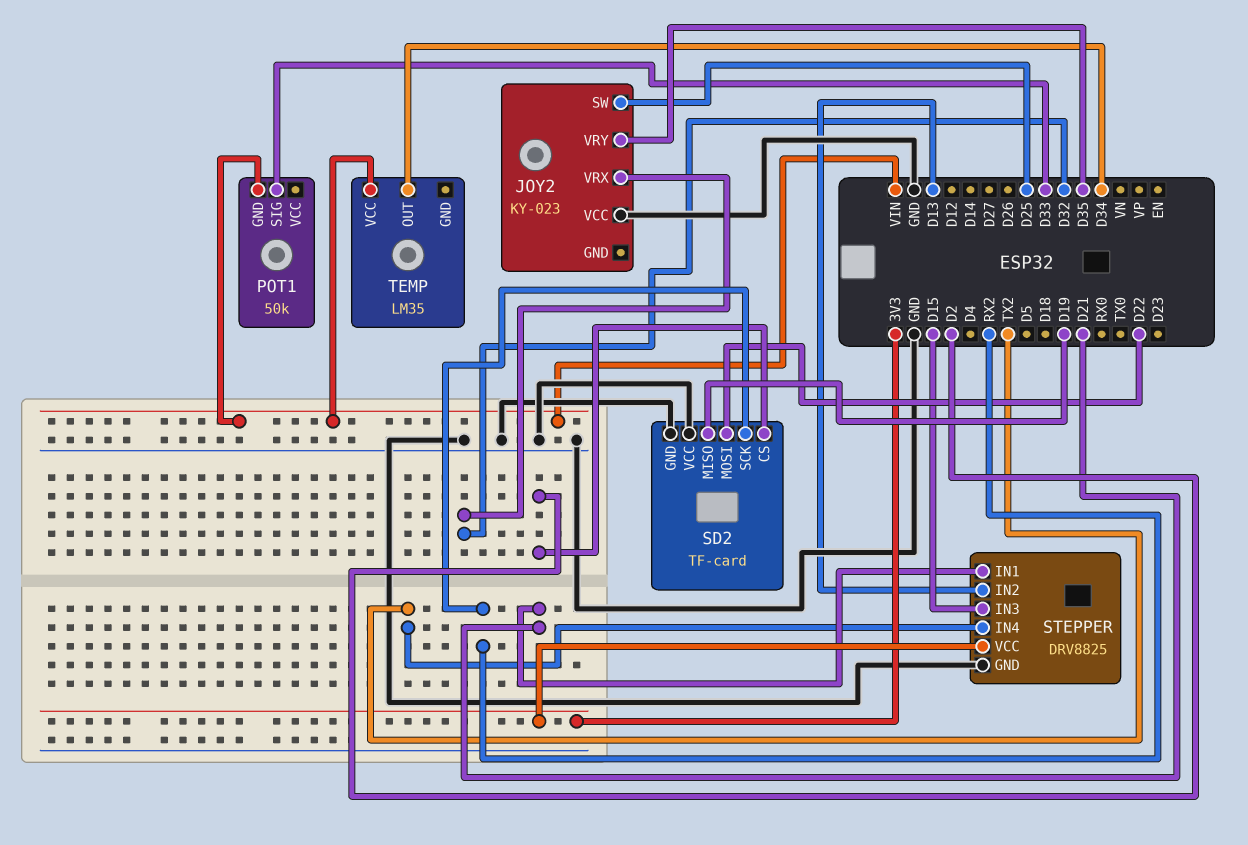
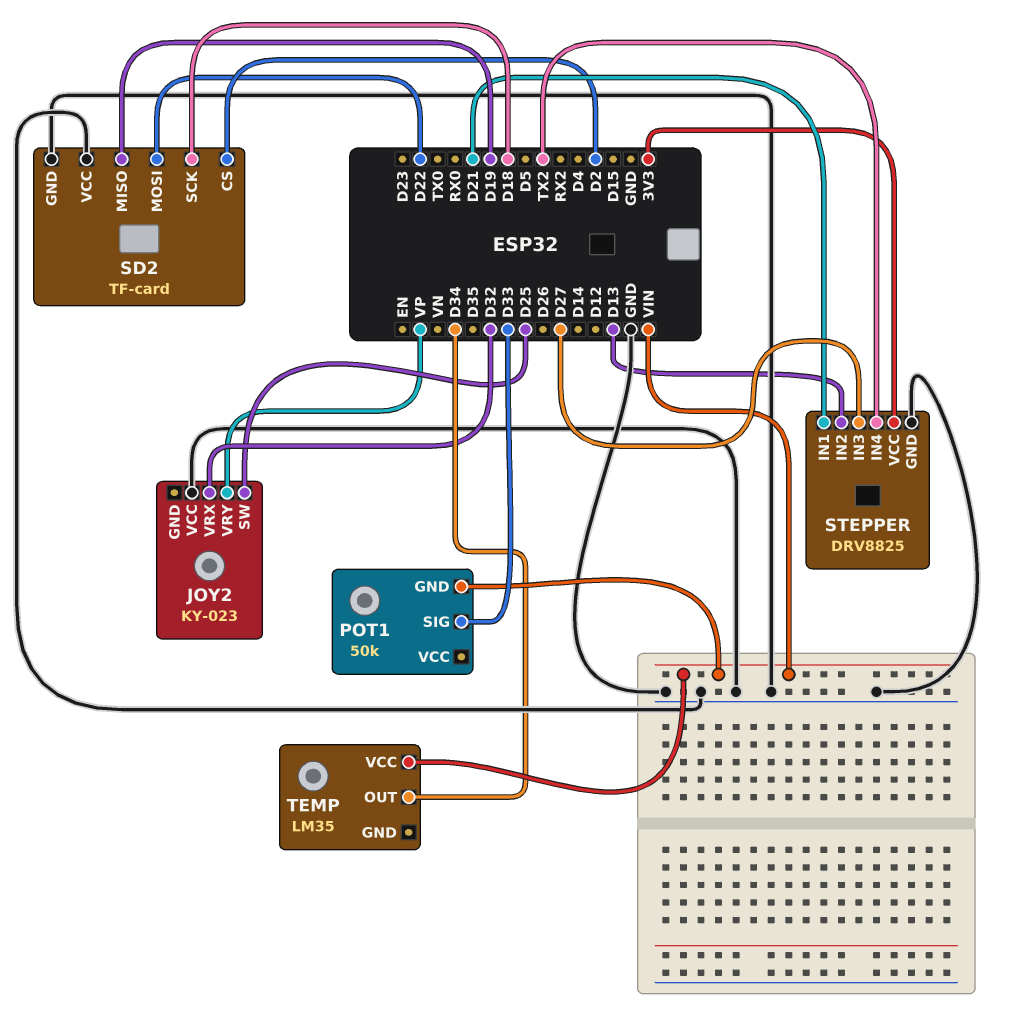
JOY2 pin VRY: D35 -> VP
SD2 pin SCK: RX2 -> D18
STEPPER pin IN3: D15 -> D27

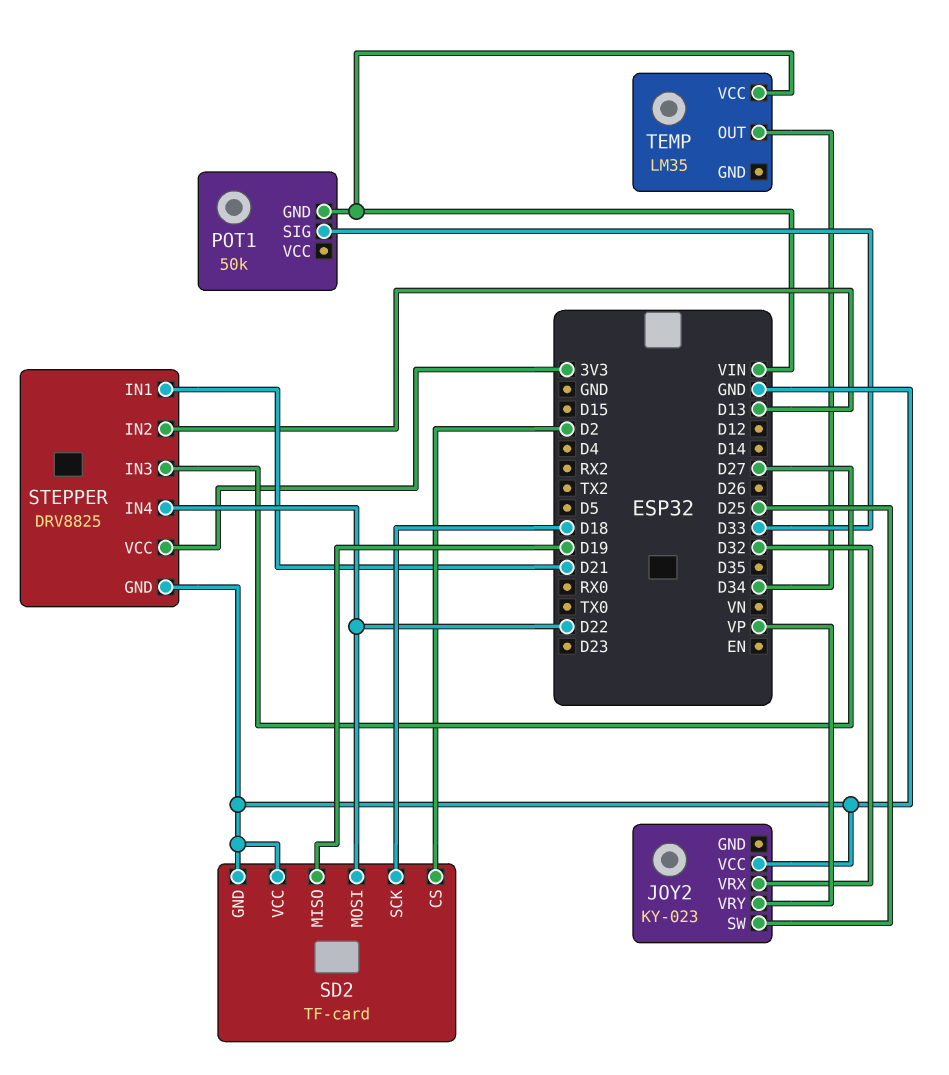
STEPPER pin IN4: TX2 -> D22

